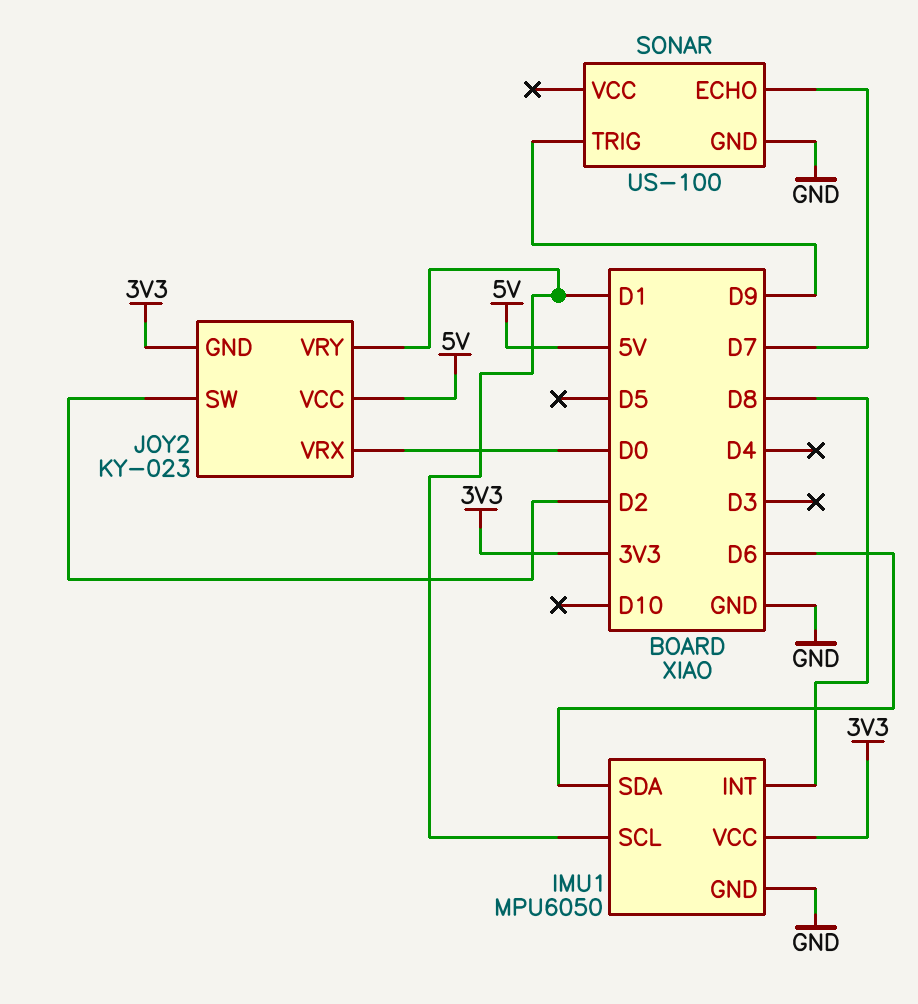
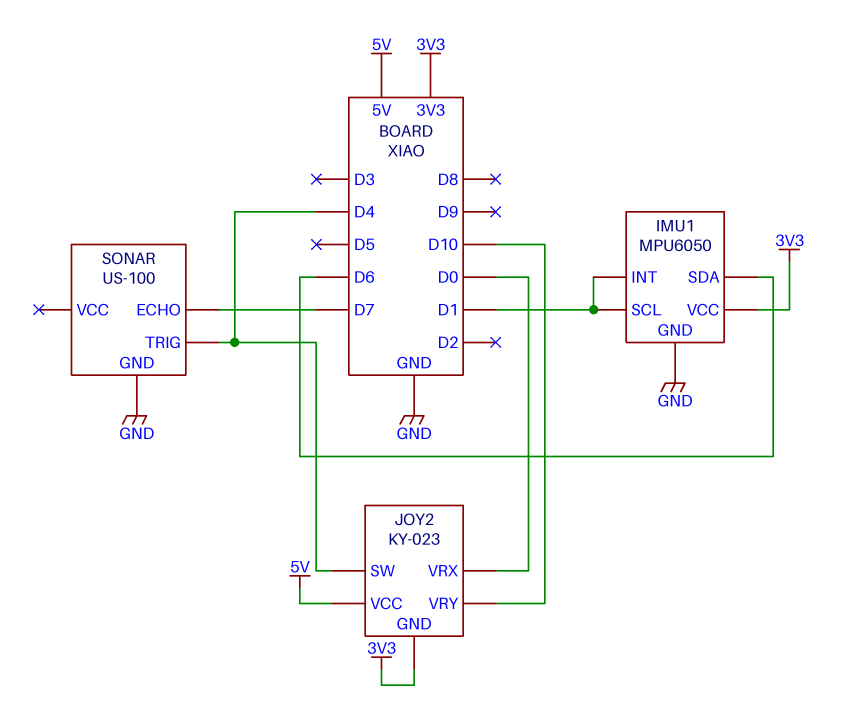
IMU1 pin INT: D8 -> D1
JOY2 pin SW: D2 -> D4
JOY2 pin VRY: D1 -> D10
SONAR pin TRIG: D9 -> D4

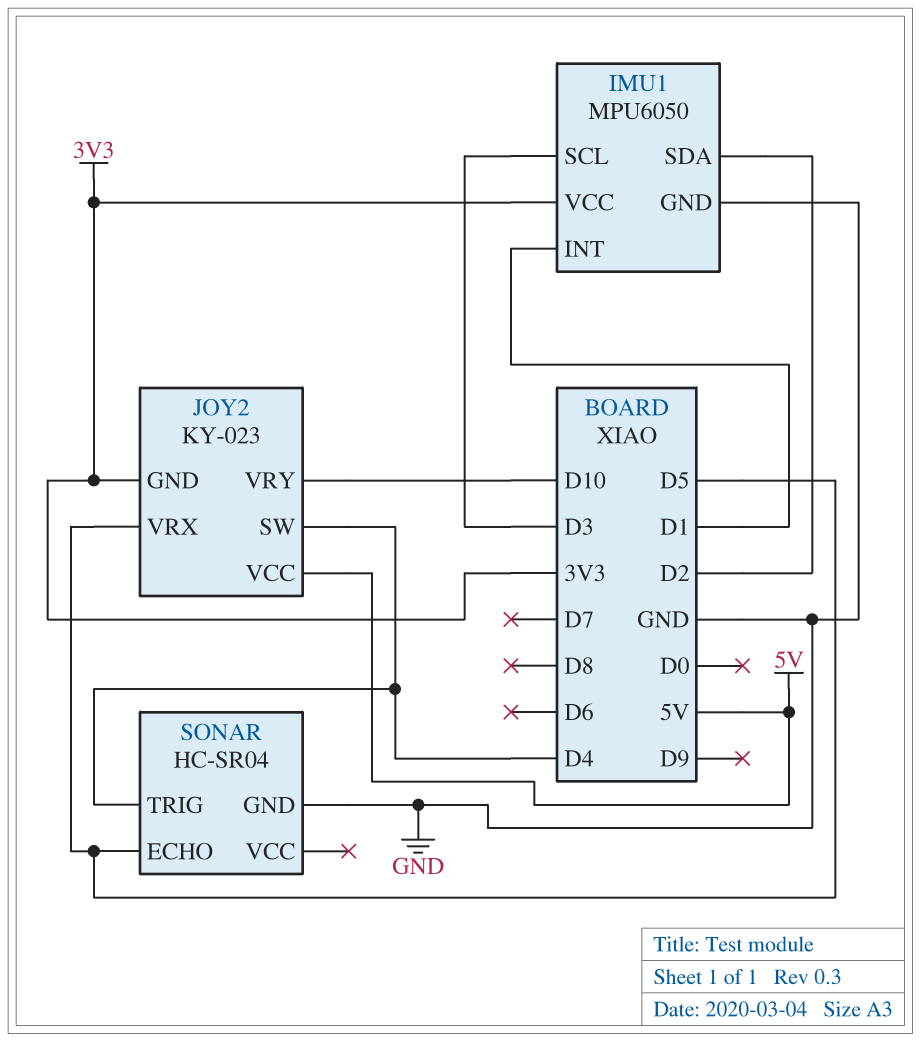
IMU1 pin SCL: D1 -> D3
IMU1 pin SDA: D6 -> D2
JOY2 pin VRX: D0 -> D5
SONAR: US-100 -> HC-SR04
SONAR pin ECHO: D7 -> D5

